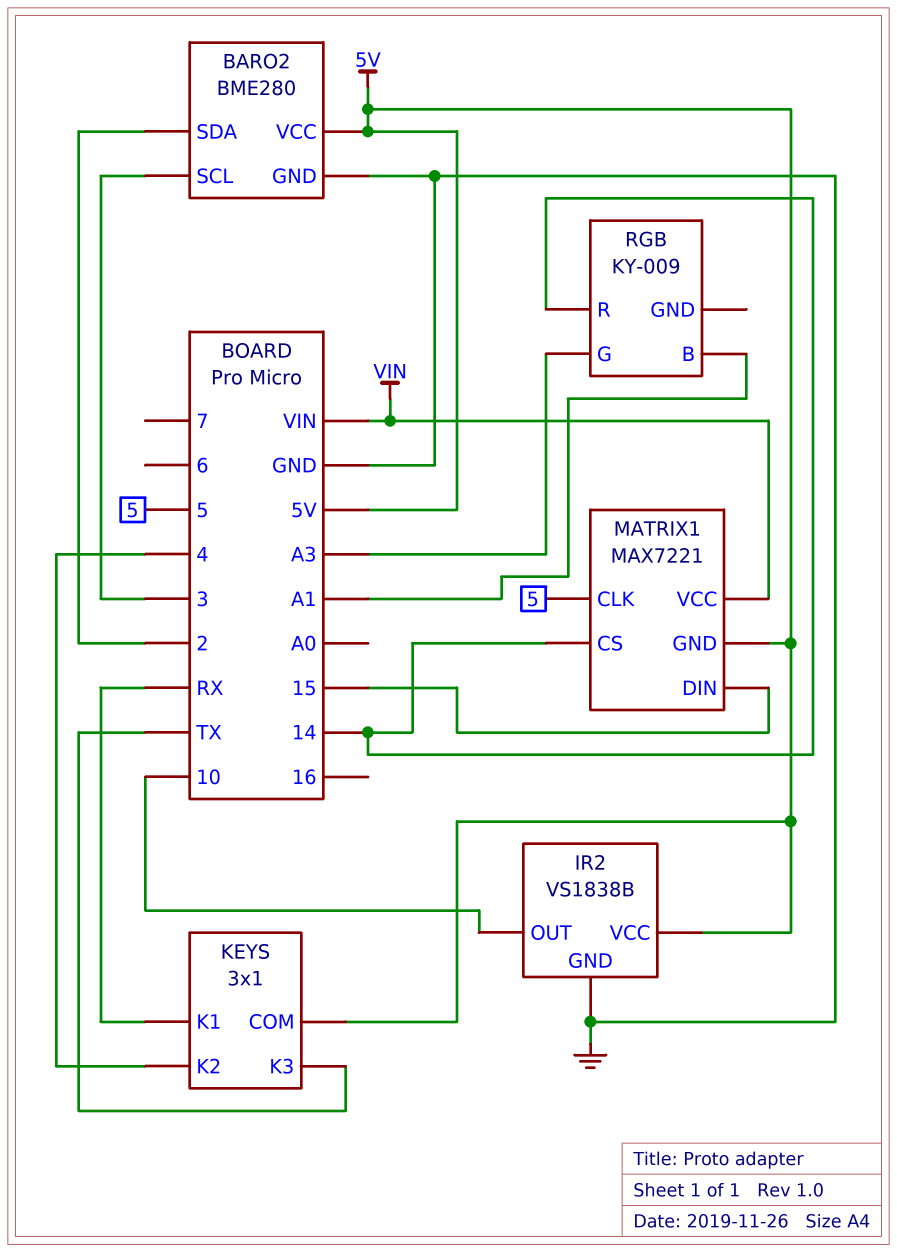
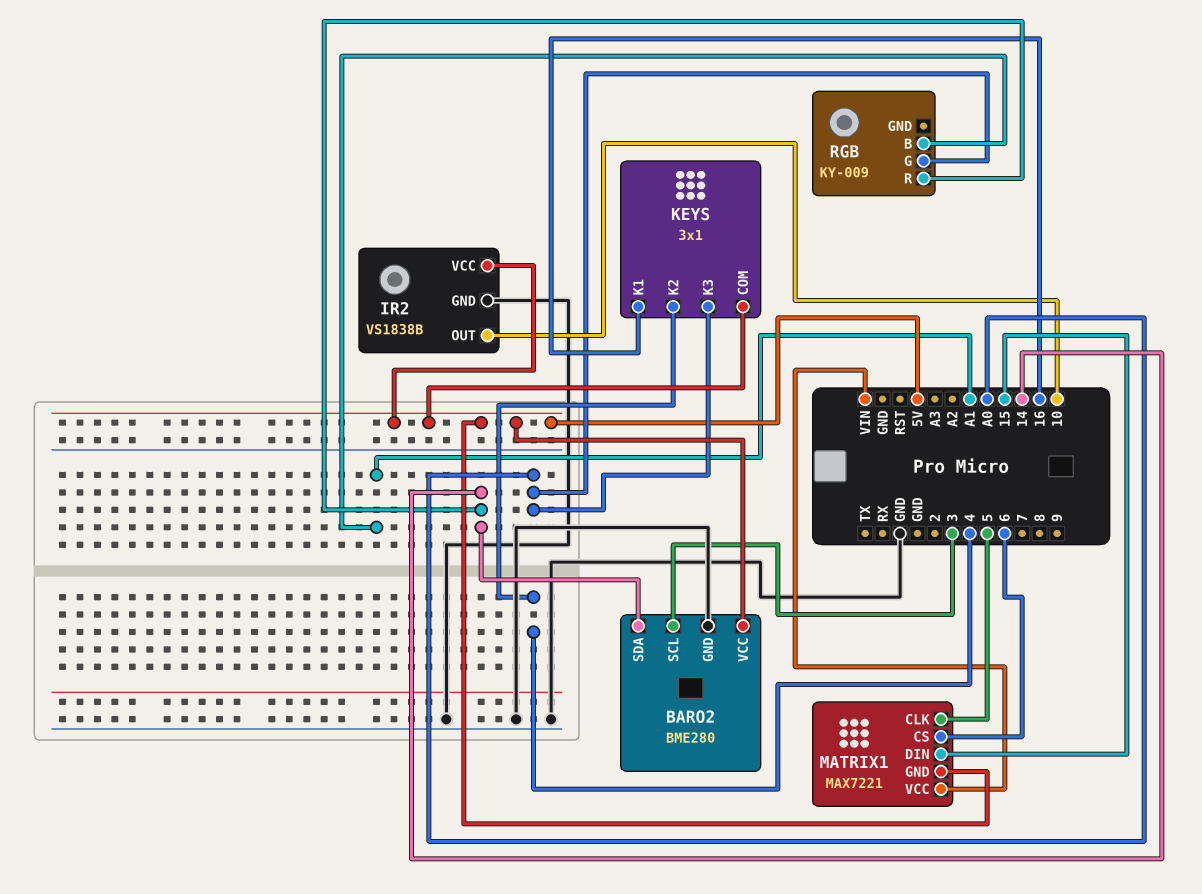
BARO2 pin SDA: 2 -> 14
KEYS pin K1: RX -> 16
KEYS pin K3: TX -> A0
MATRIX1 pin CS: 14 -> 6
RGB pin G: A3 -> A0

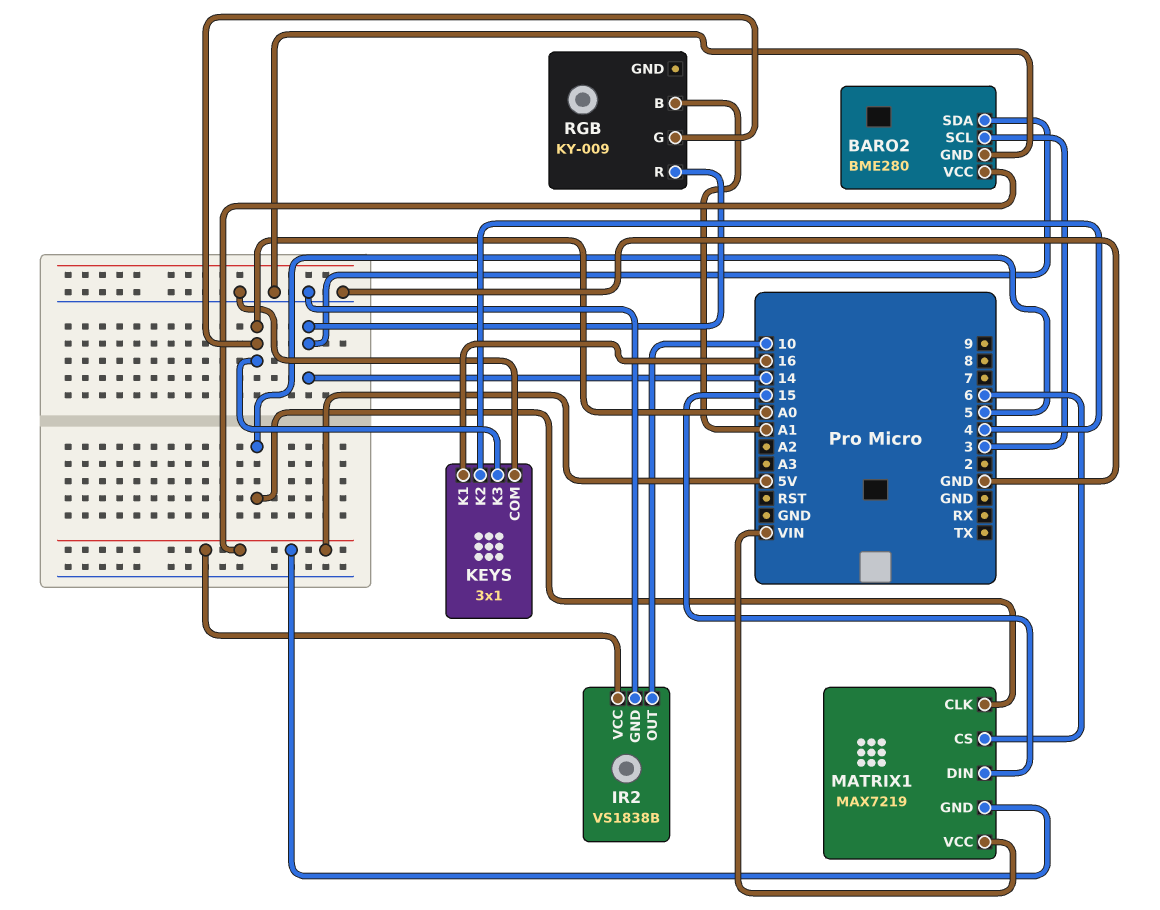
KEYS pin COM: 5V -> GND
MATRIX1: MAX7221 -> MAX7219

